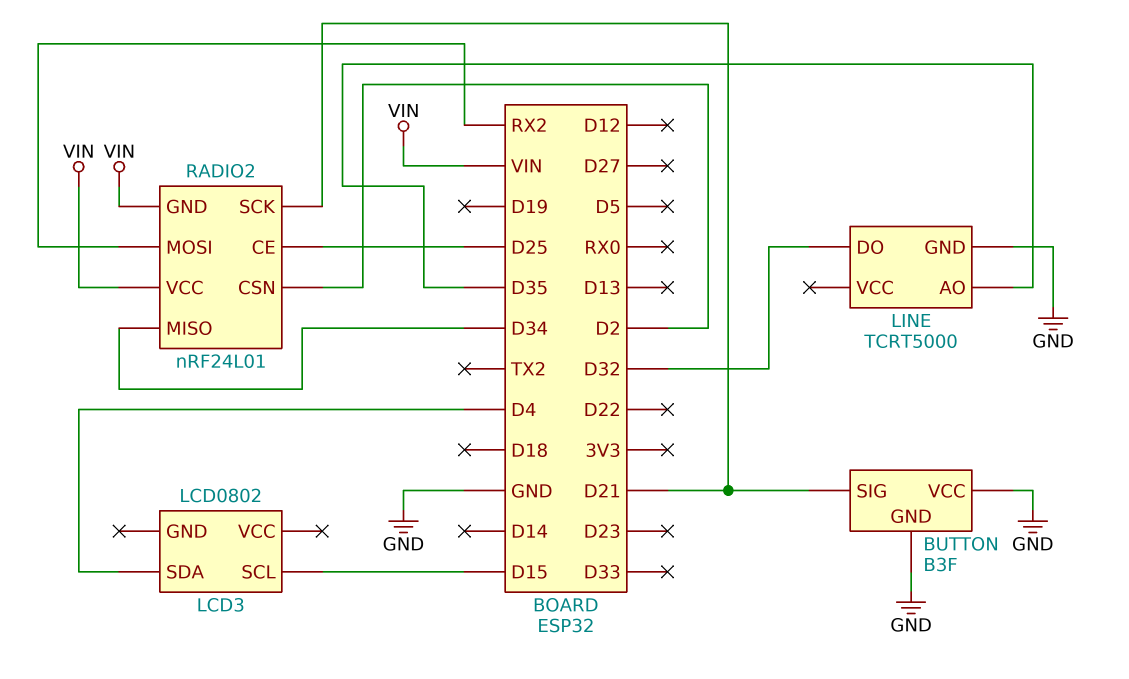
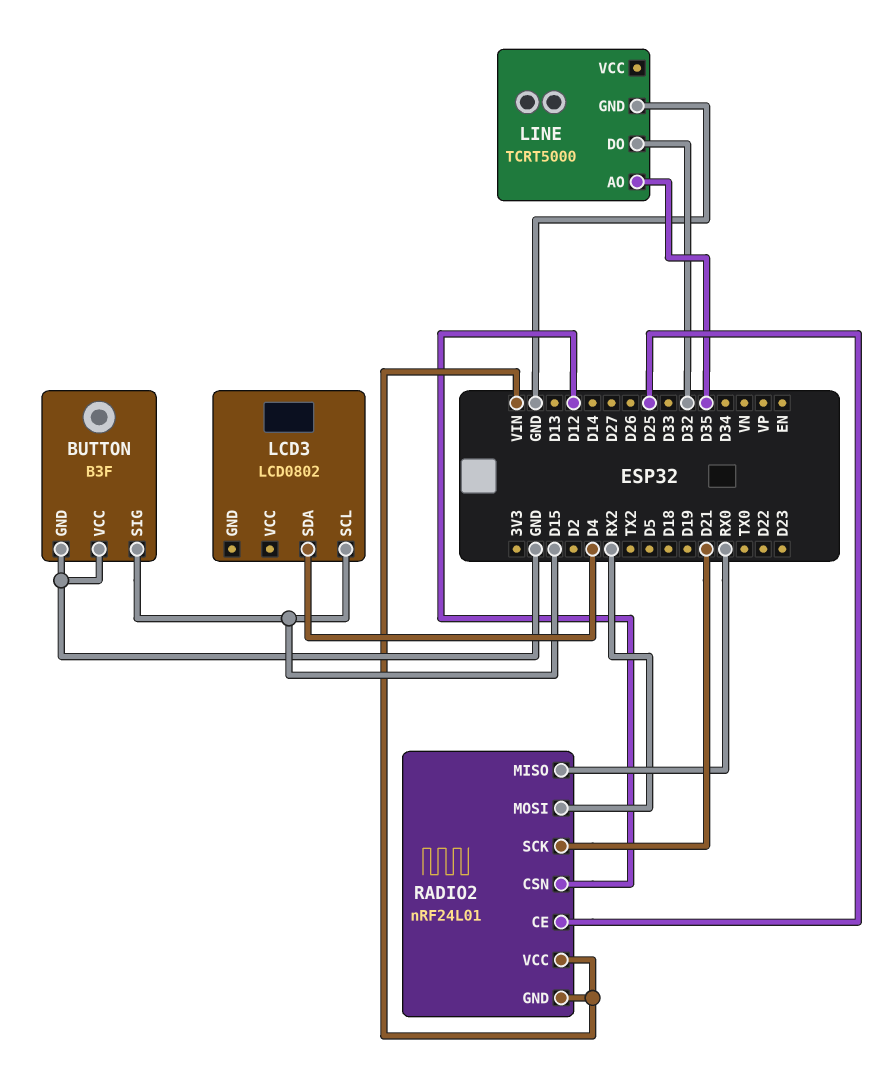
BUTTON pin SIG: D21 -> D15
RADIO2 pin CSN: D2 -> D12
RADIO2 pin MISO: D34 -> RX0

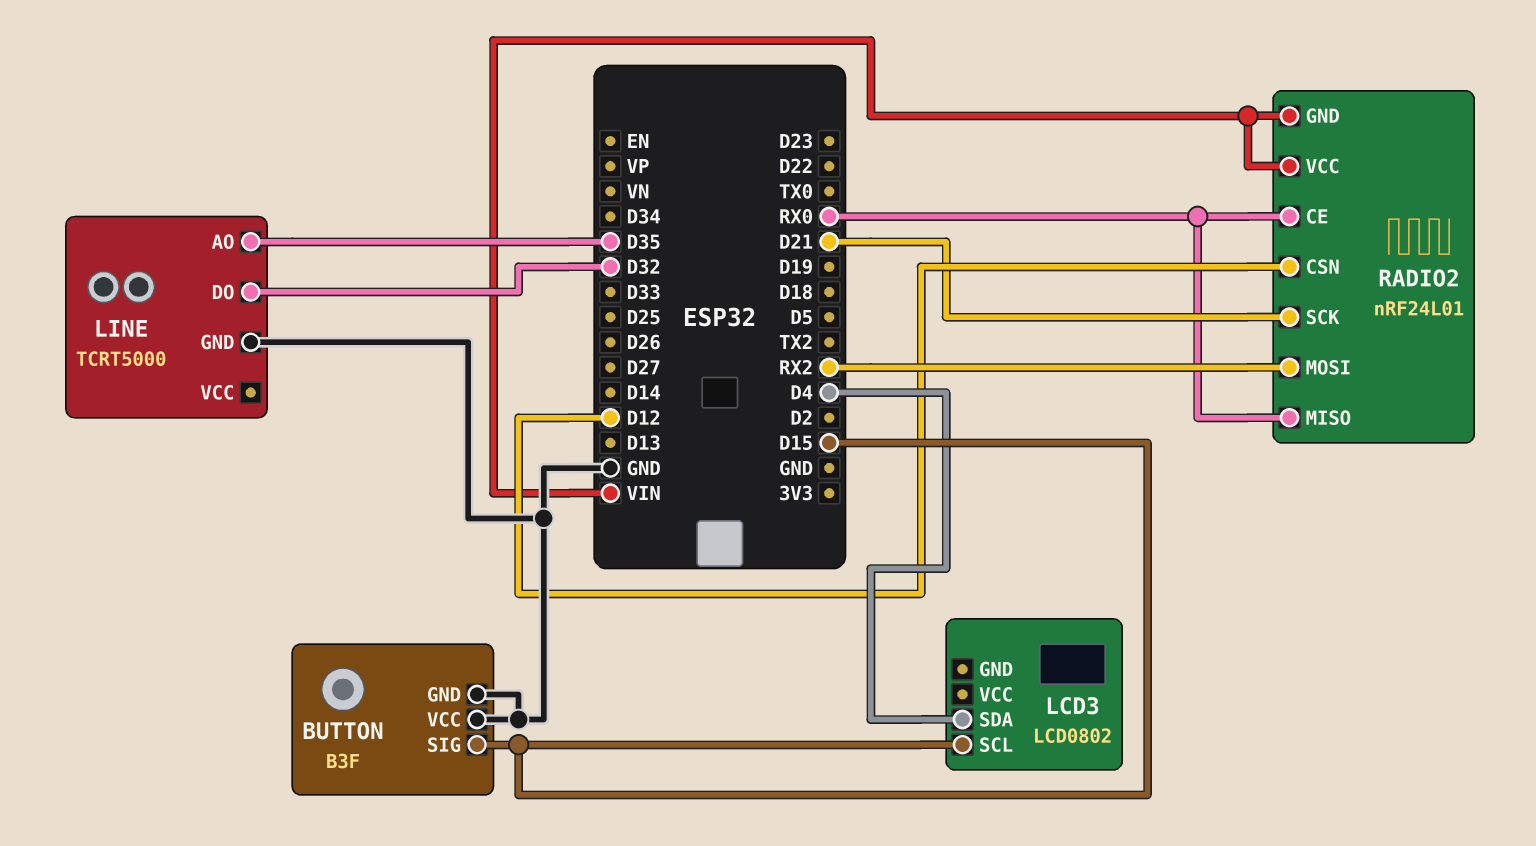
RADIO2 pin CE: D25 -> RX0

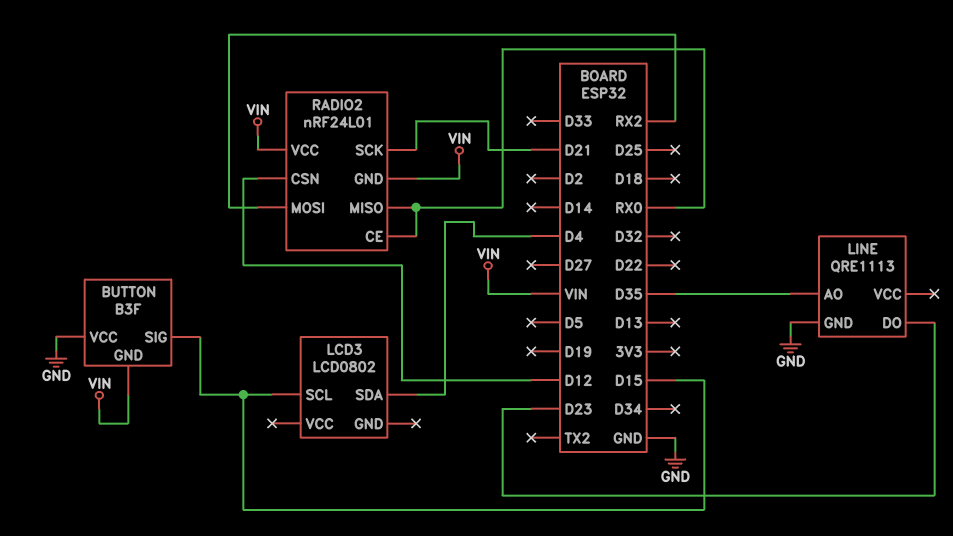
BUTTON pin GND: GND -> VIN
LINE: TCRT5000 -> QRE1113
LINE pin DO: D32 -> D23

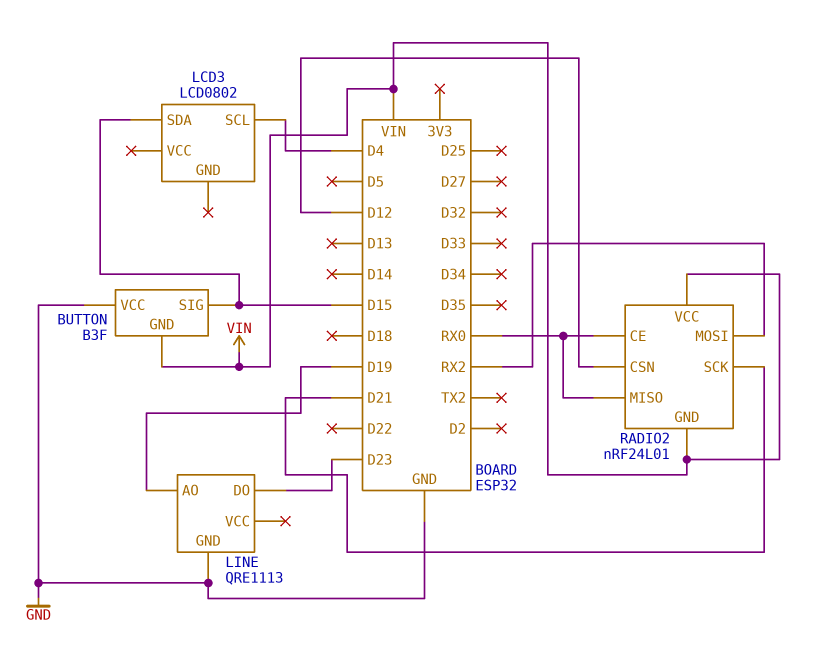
LCD3 pin SCL: D15 -> D4
LCD3 pin SDA: D4 -> D15
LINE pin AO: D35 -> D19

